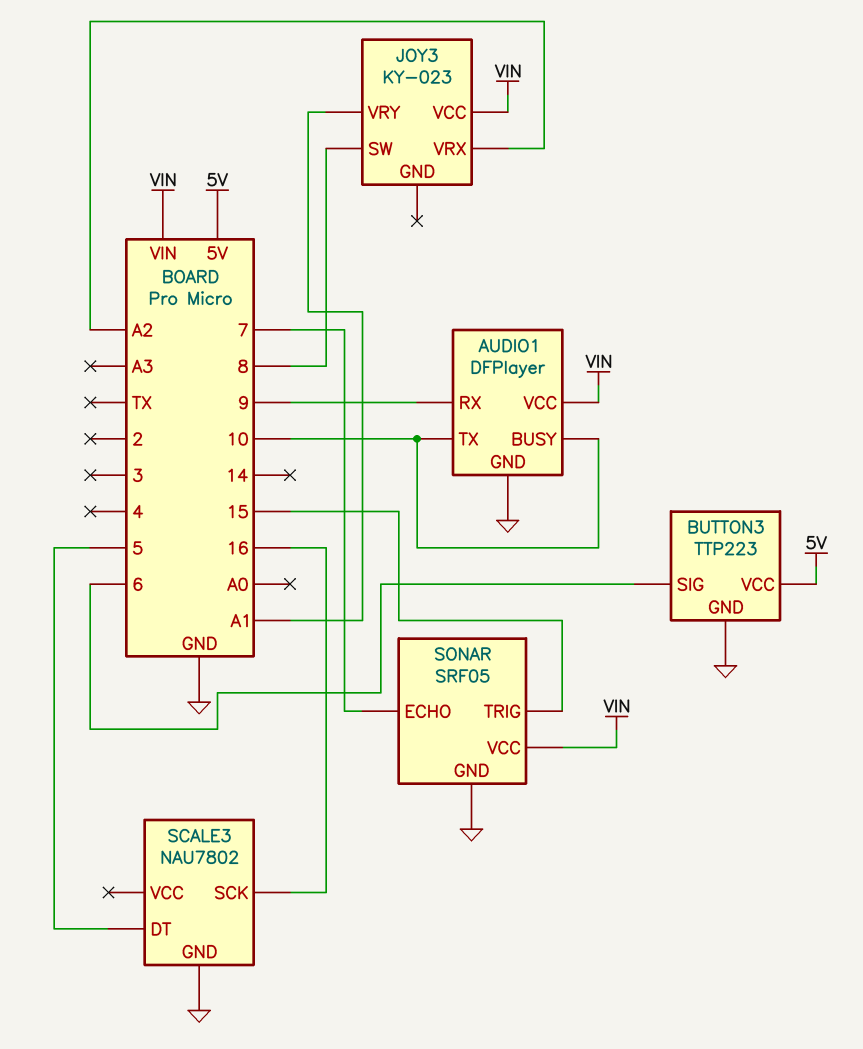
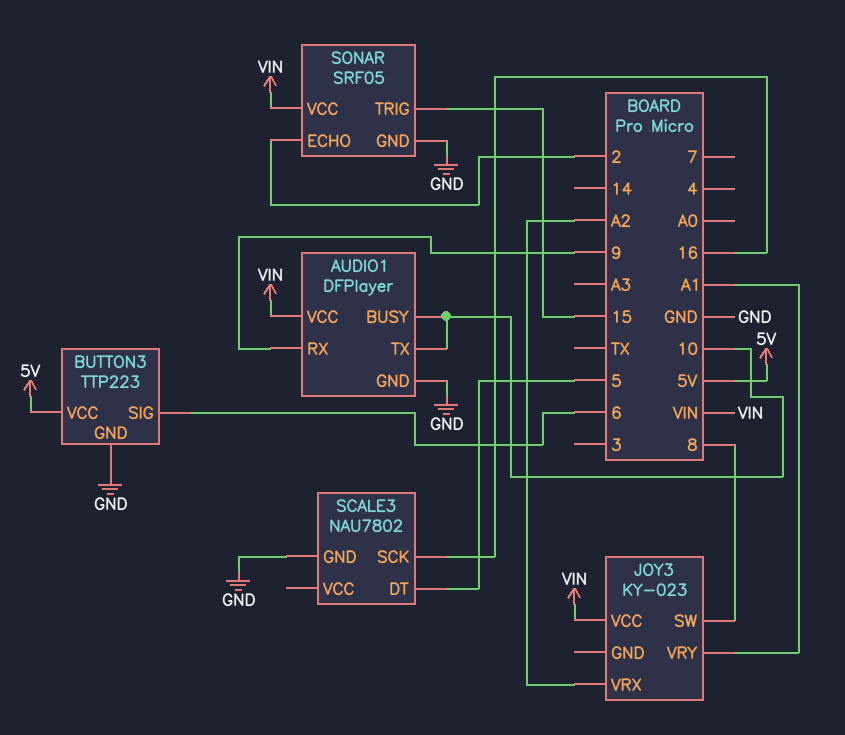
SONAR pin ECHO: 7 -> 2

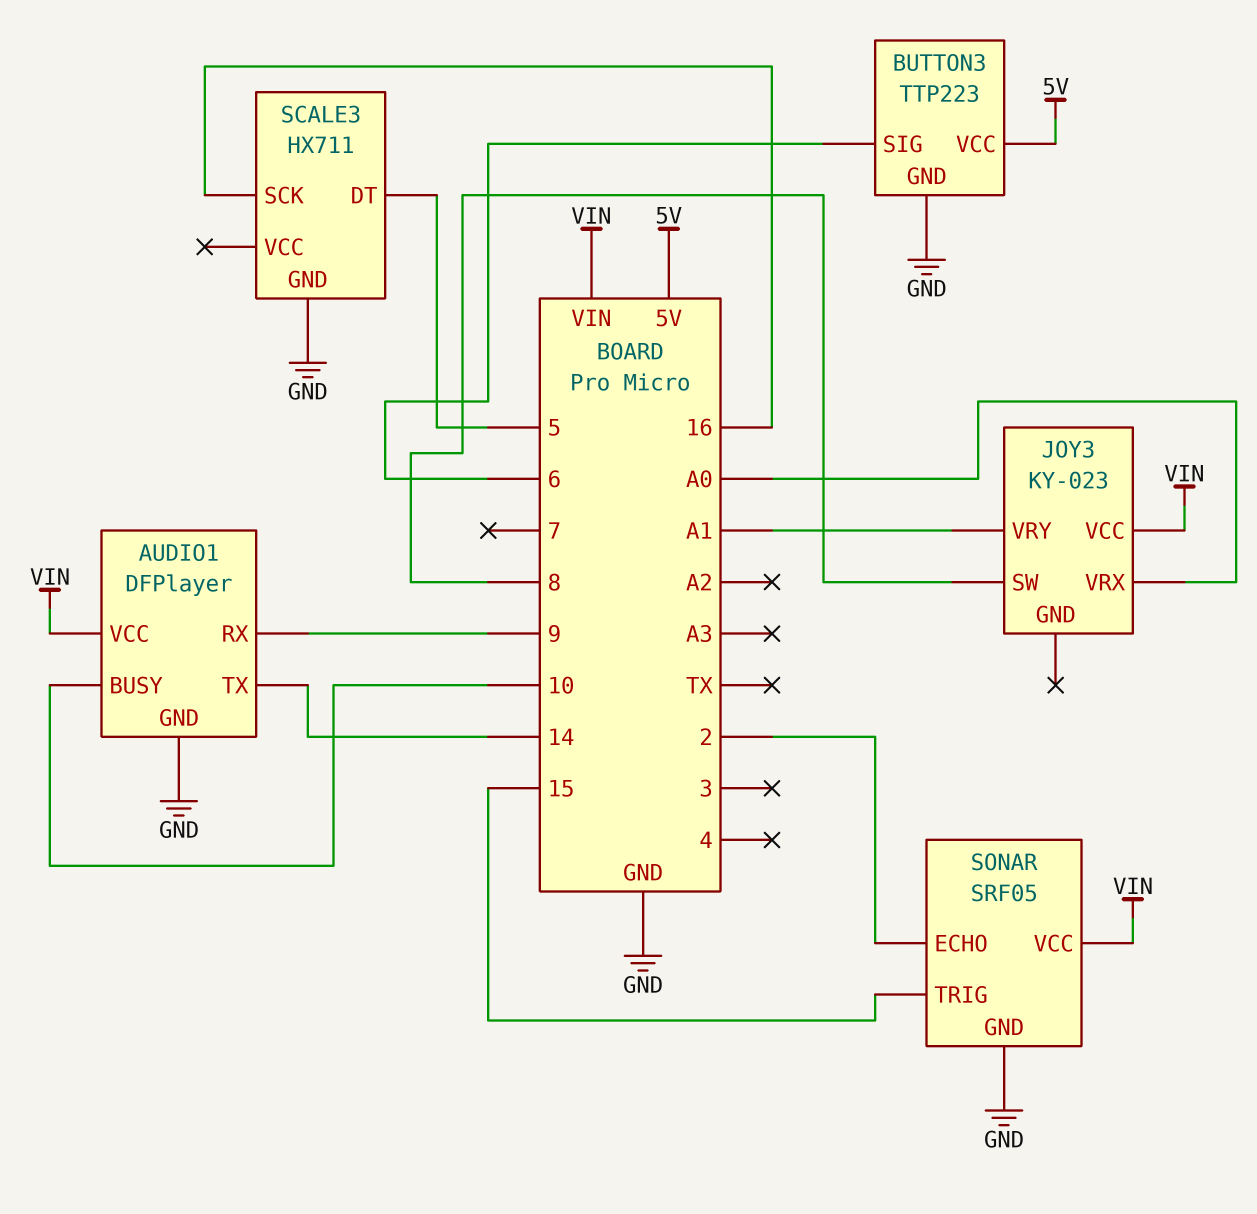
AUDIO1 pin TX: 10 -> 14
JOY3 pin VRX: A2 -> A0
SCALE3: NAU7802 -> HX711

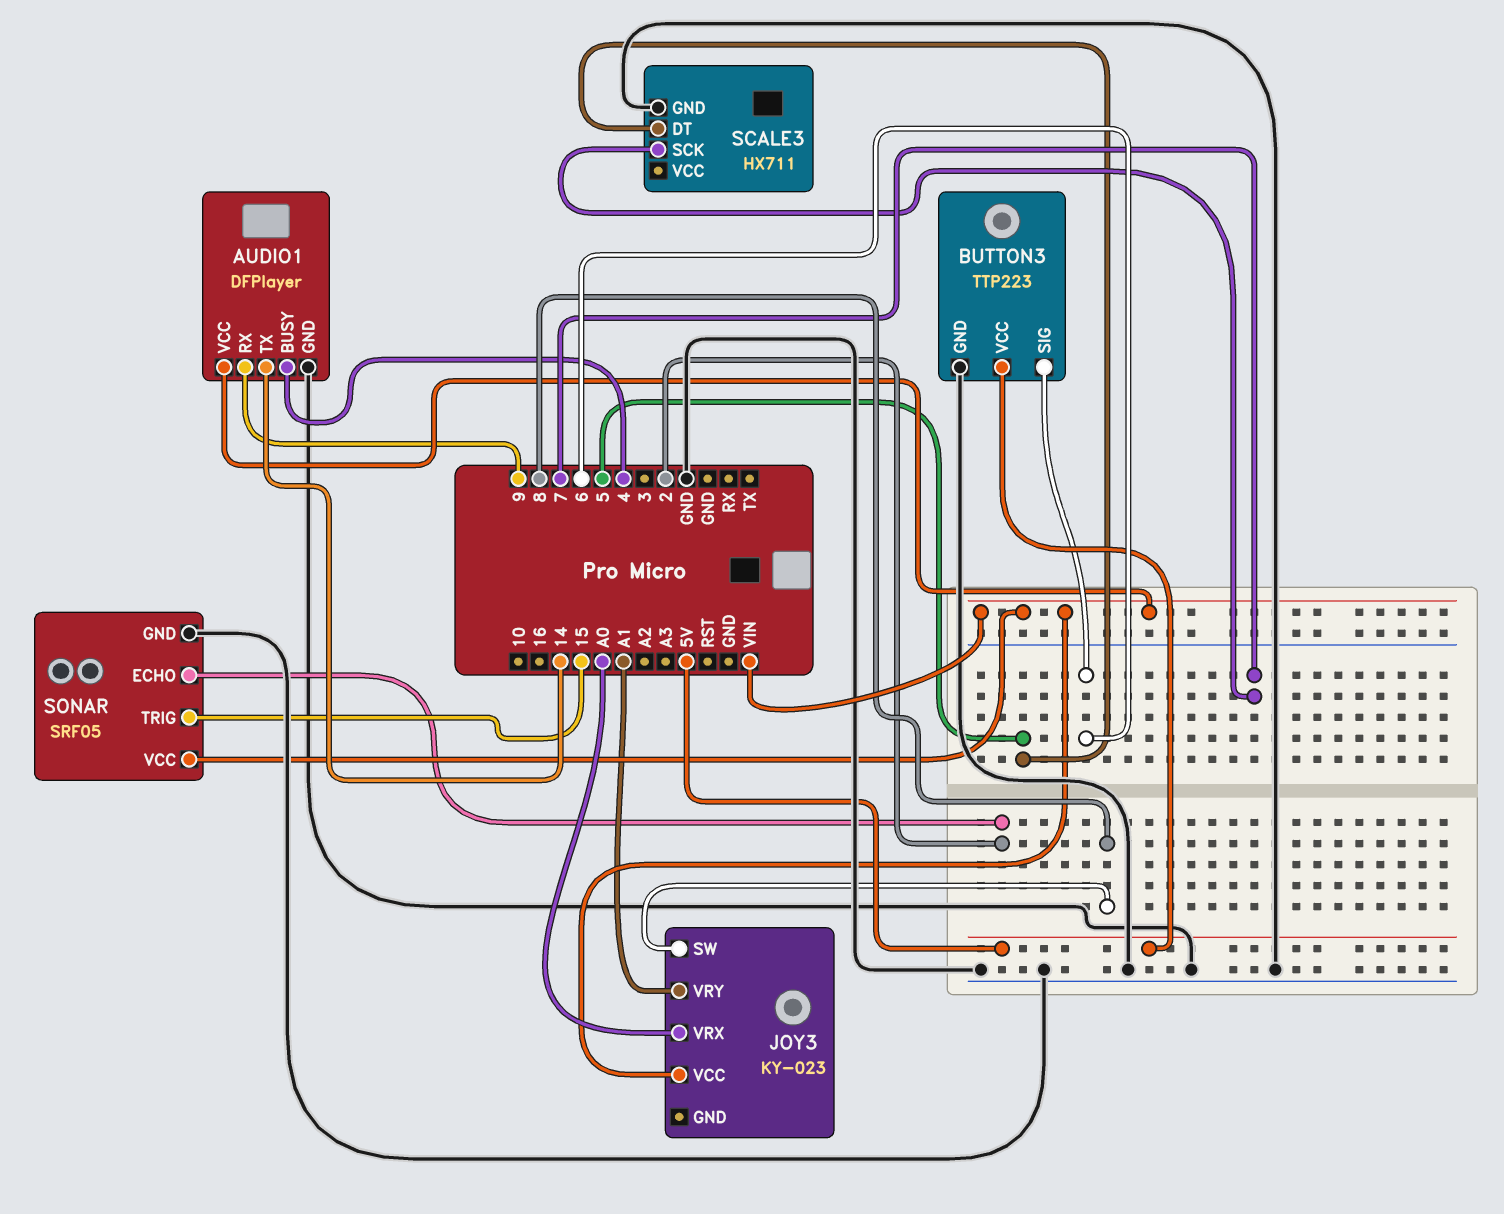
AUDIO1 pin BUSY: 10 -> 4
SCALE3 pin SCK: 16 -> 7

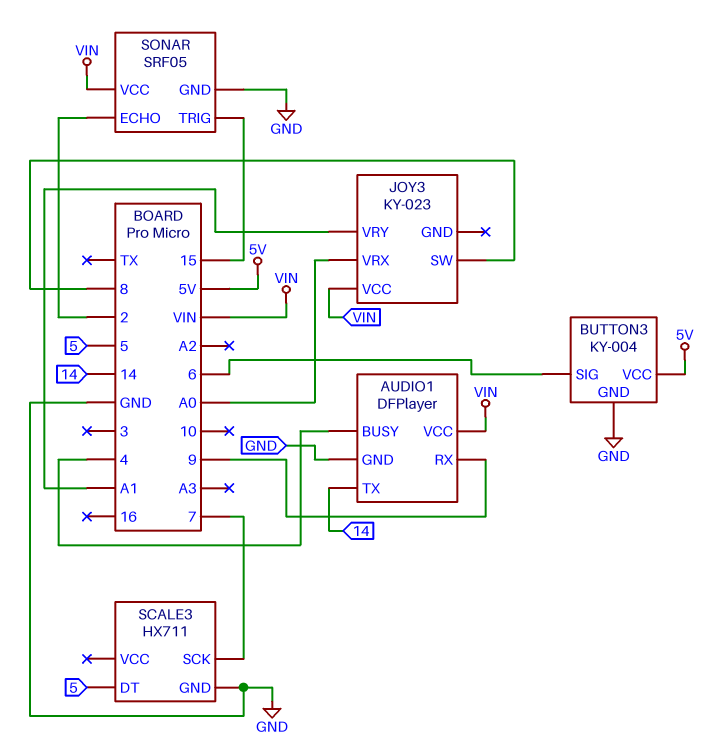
BUTTON3: TTP223 -> KY-004

